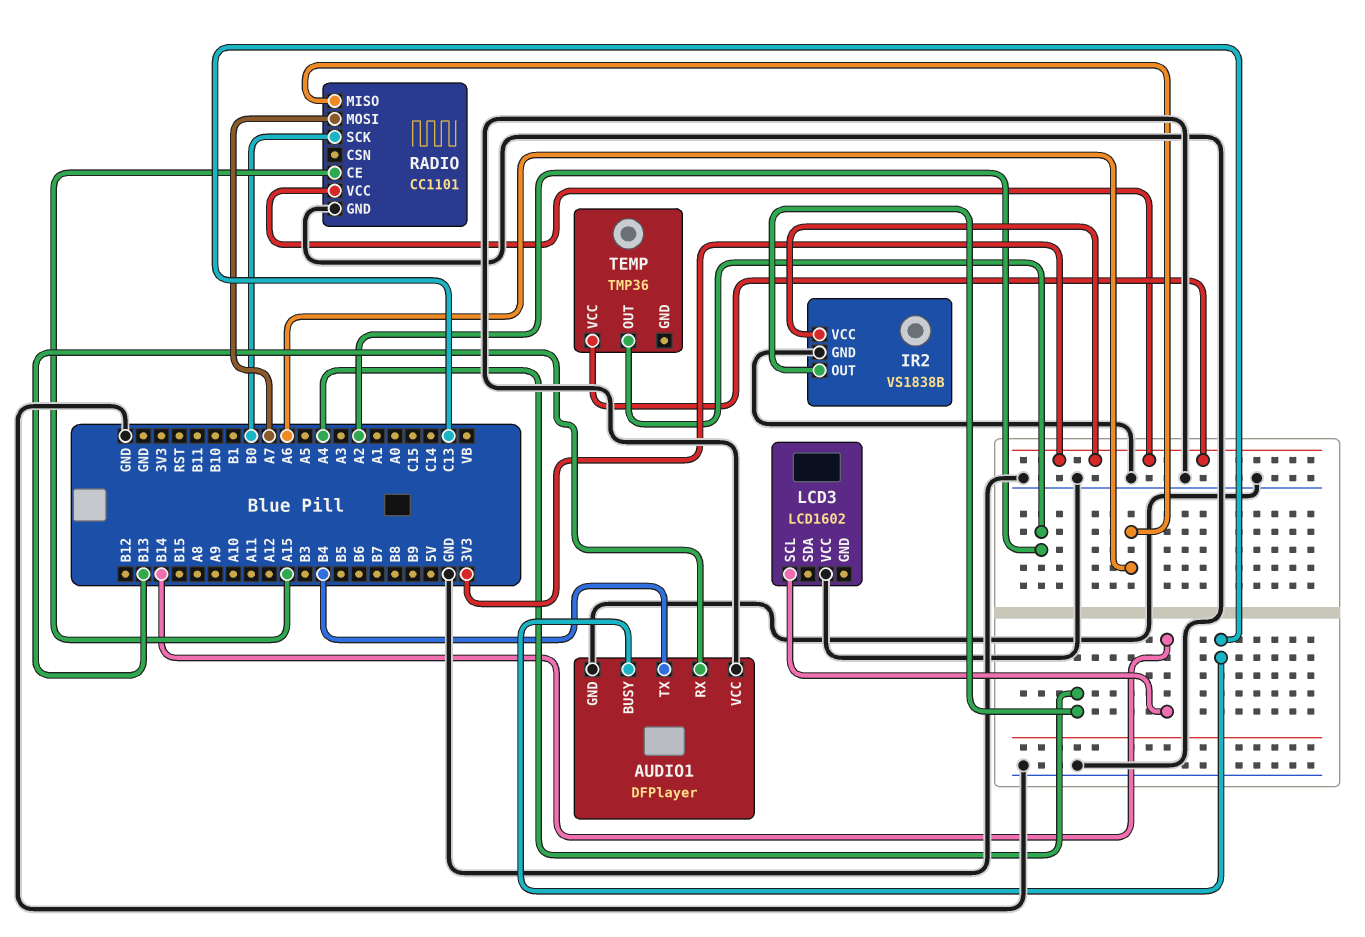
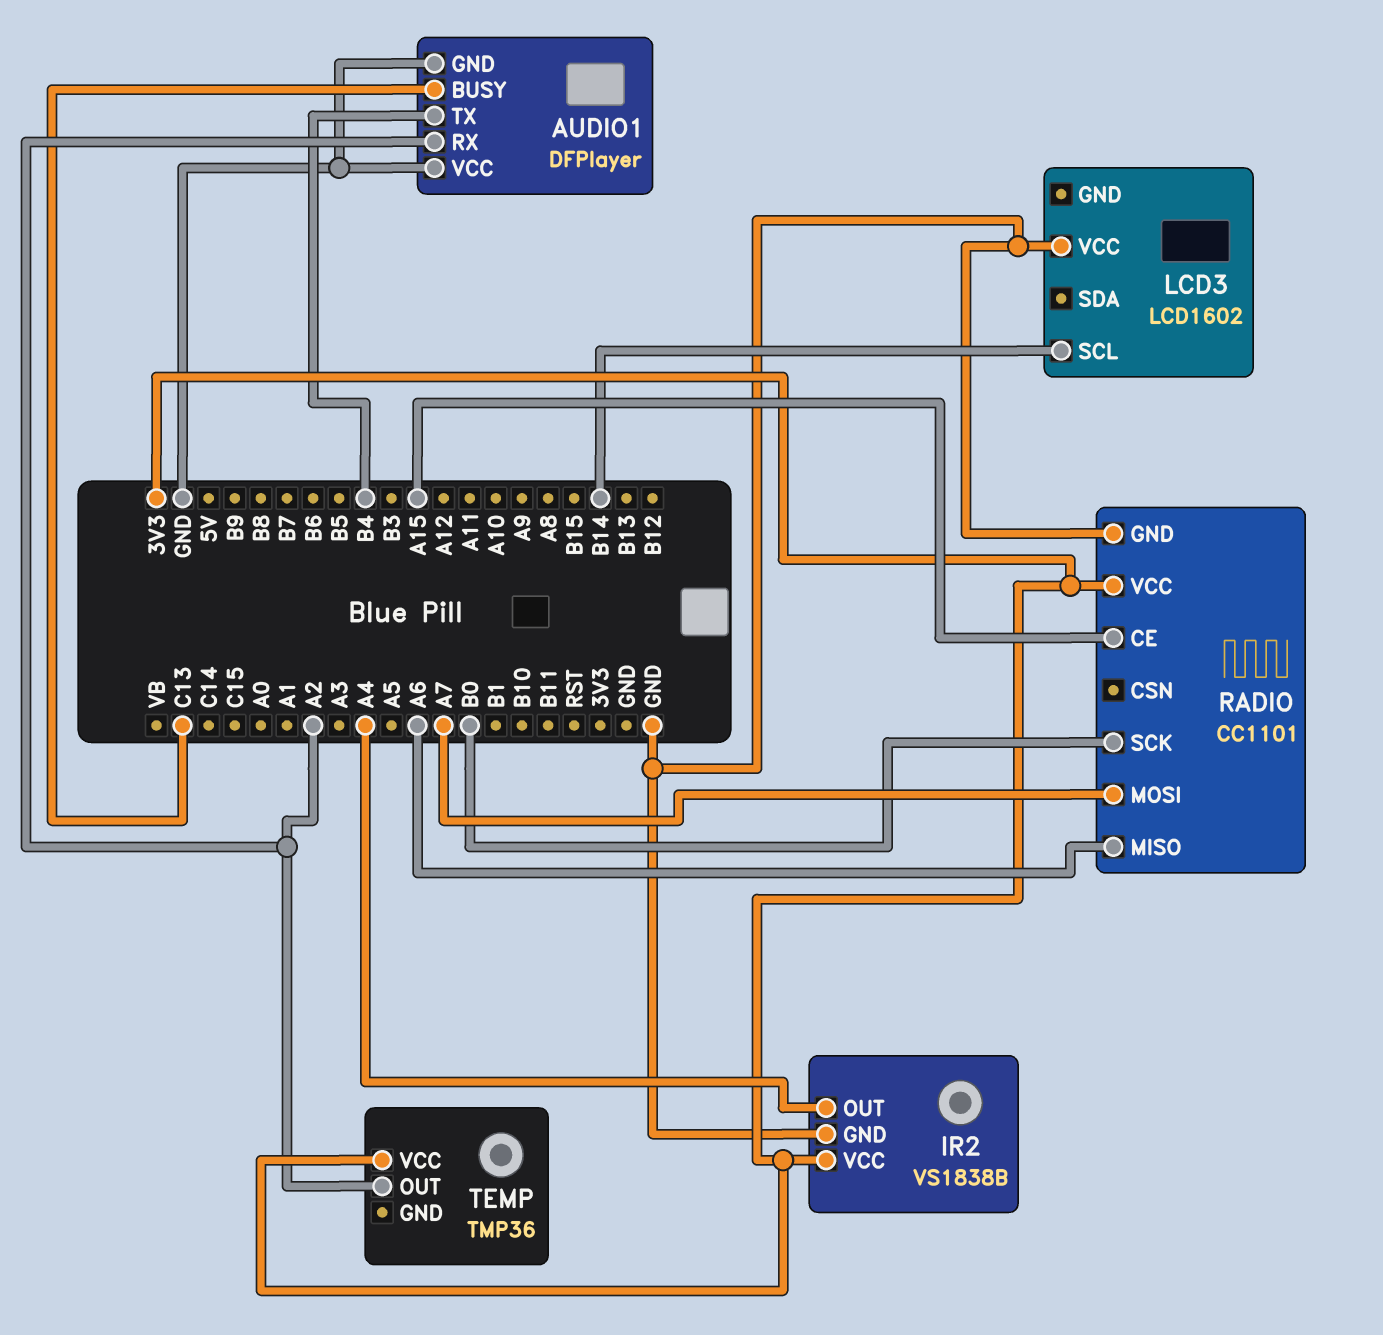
AUDIO1 pin RX: B13 -> A2

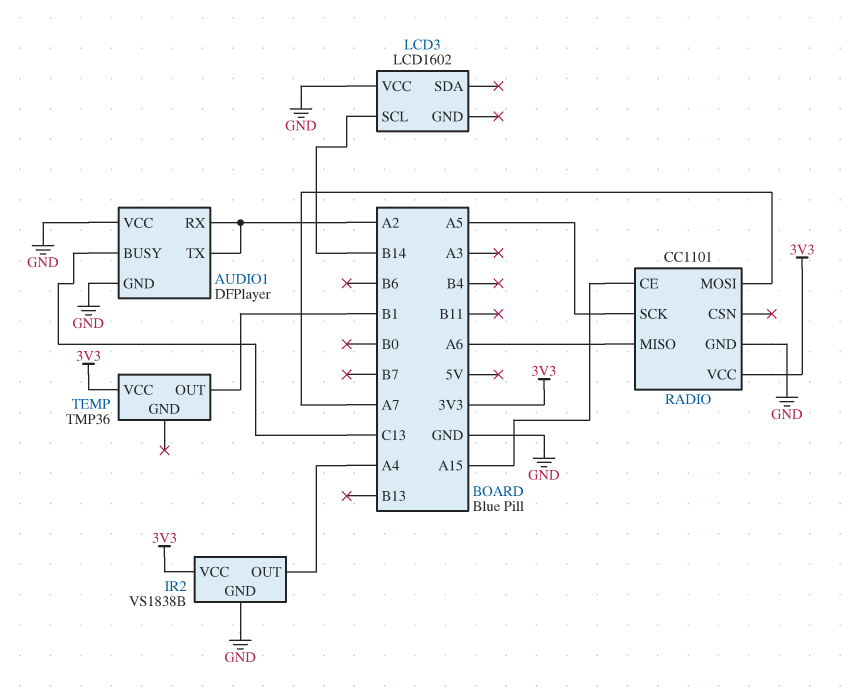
AUDIO1 pin TX: B4 -> A2
RADIO pin SCK: B0 -> A5
TEMP pin OUT: A2 -> B1

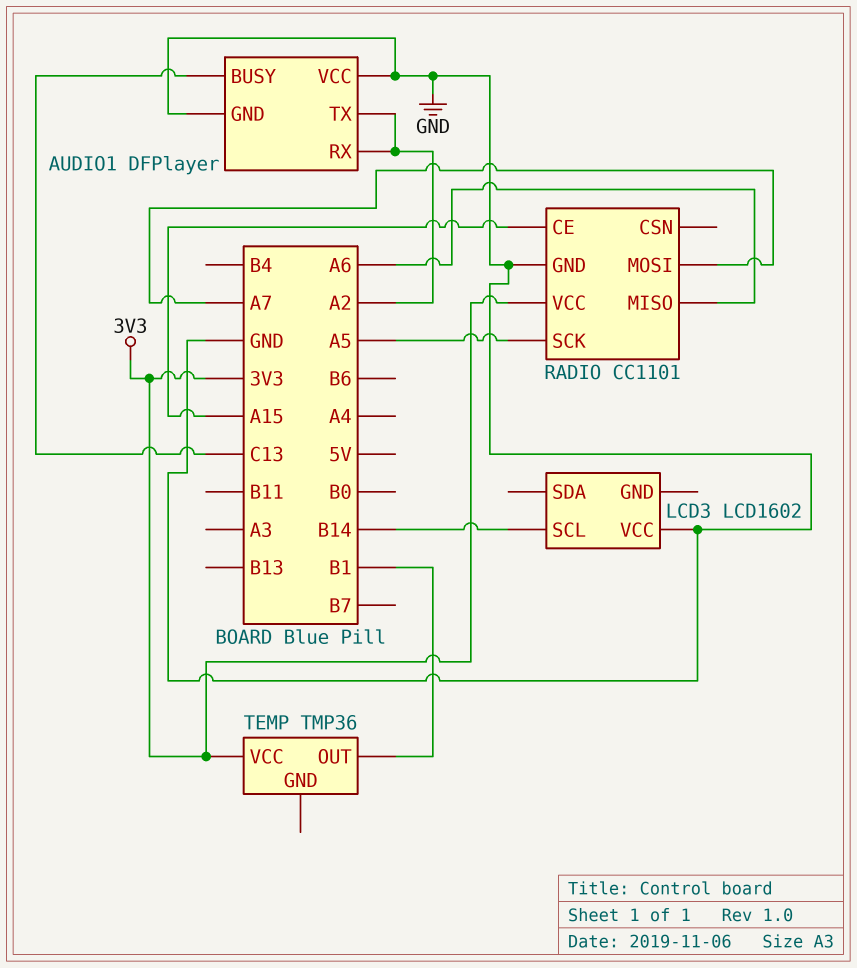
IR2: VS1838B -> none
IR2 pin GND: GND -> none
IR2 pin OUT: A4 -> none
IR2 pin VCC: 3V3 -> none

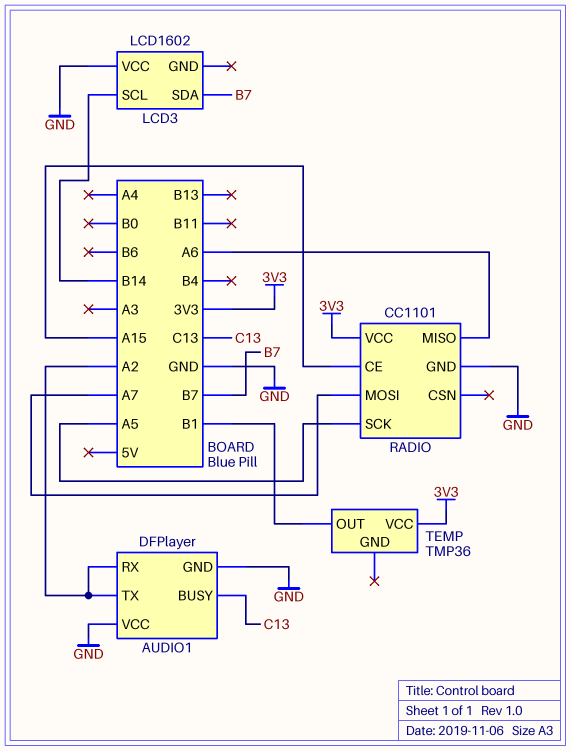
LCD3 pin SDA: none -> B7

